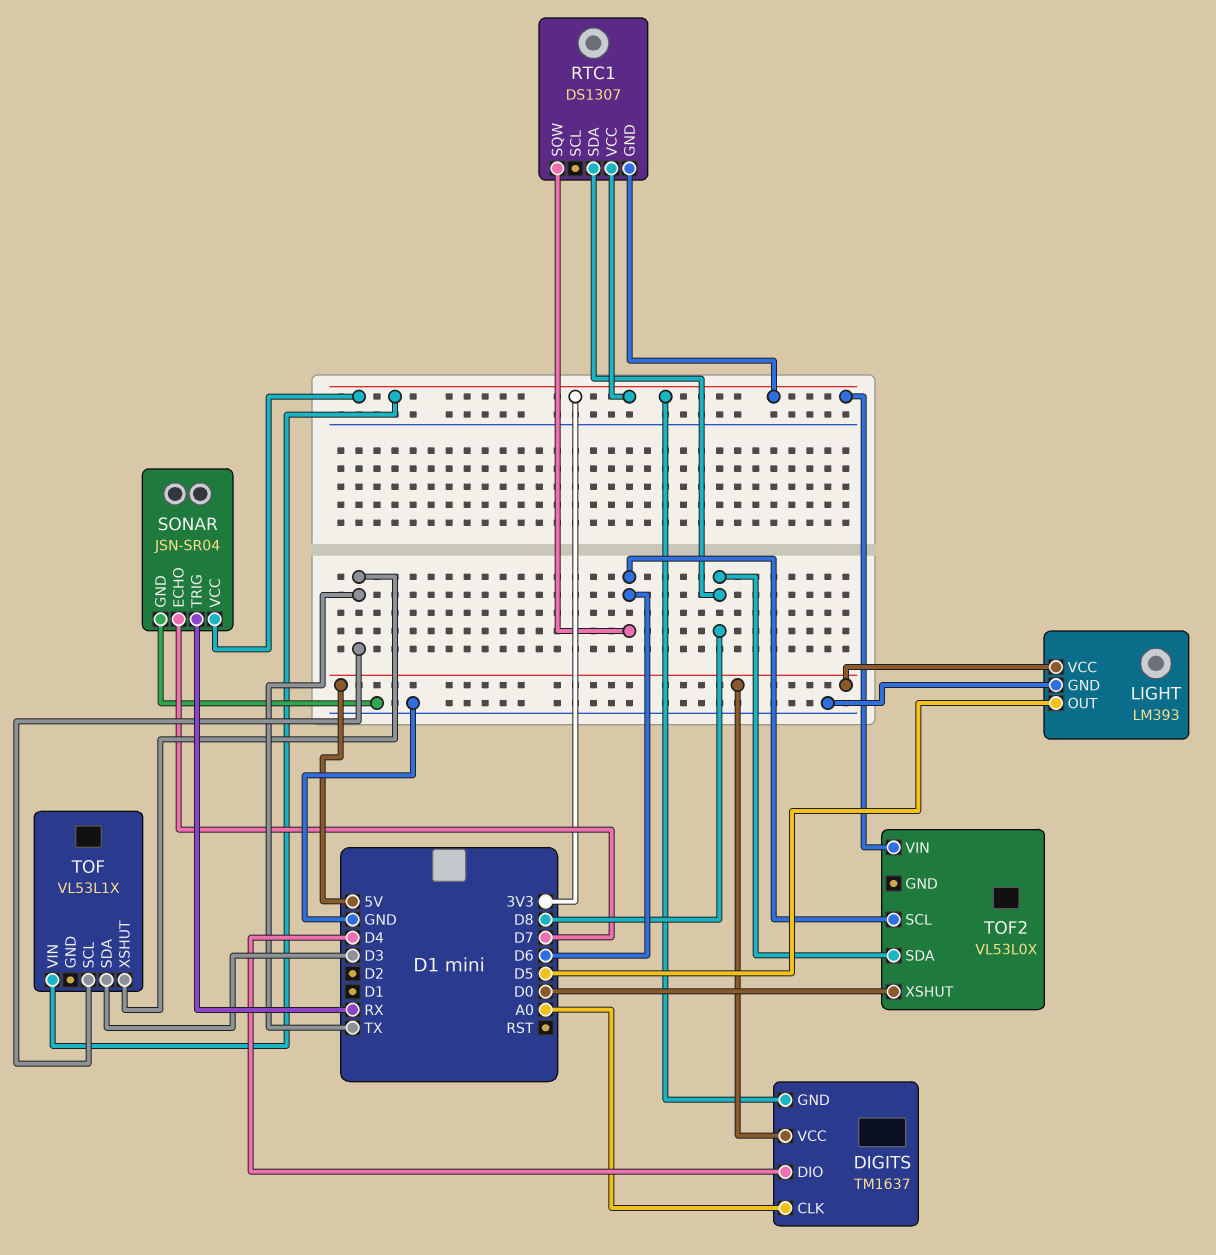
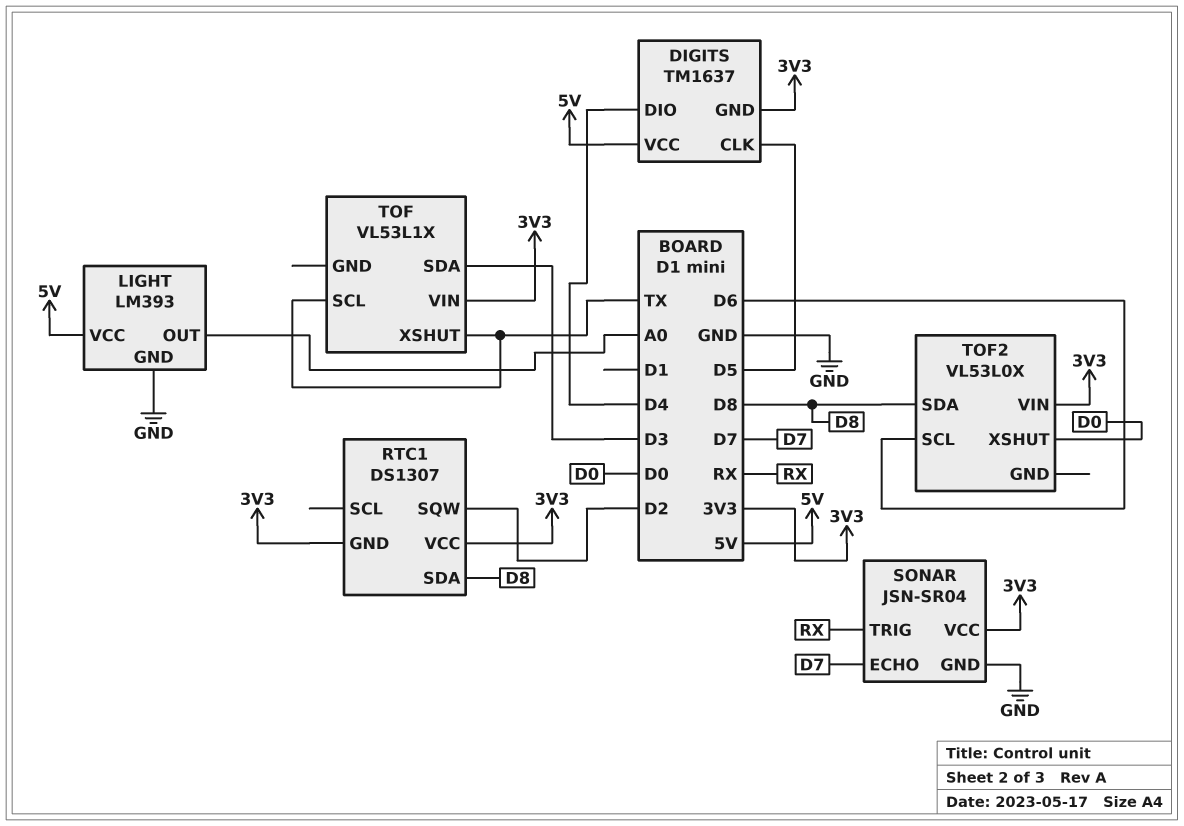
DIGITS pin CLK: A0 -> D5
LIGHT pin OUT: D5 -> A0
RTC1 pin SQW: D6 -> D2

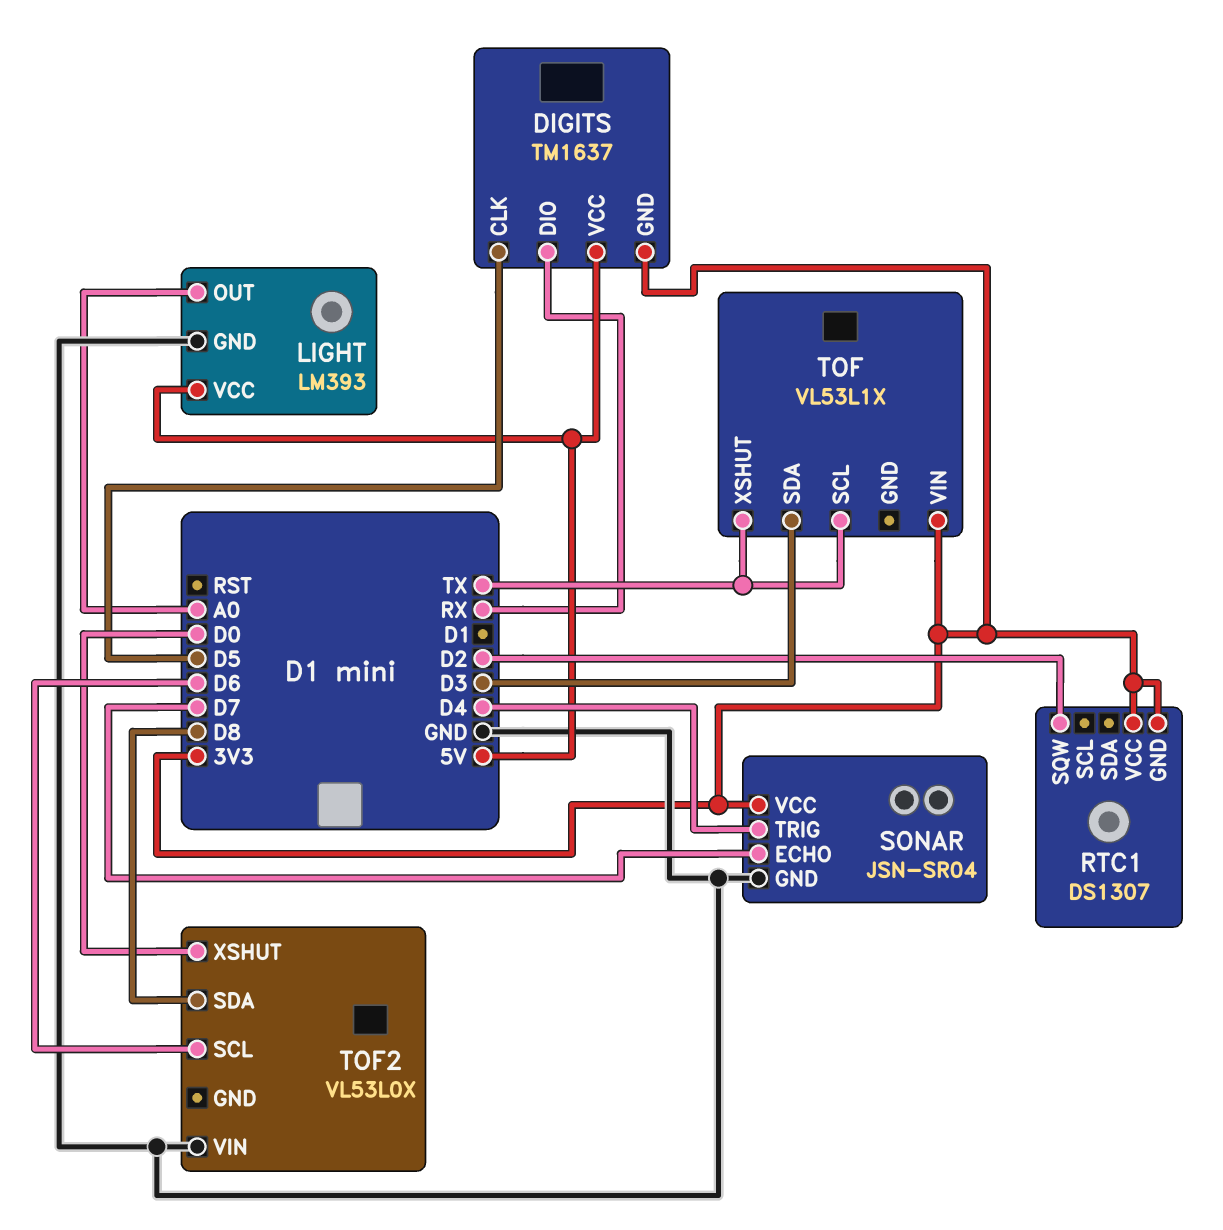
DIGITS pin DIO: D4 -> RX
RTC1 pin SDA: D8 -> none
SONAR pin TRIG: RX -> D4
TOF2 pin VIN: 3V3 -> GND

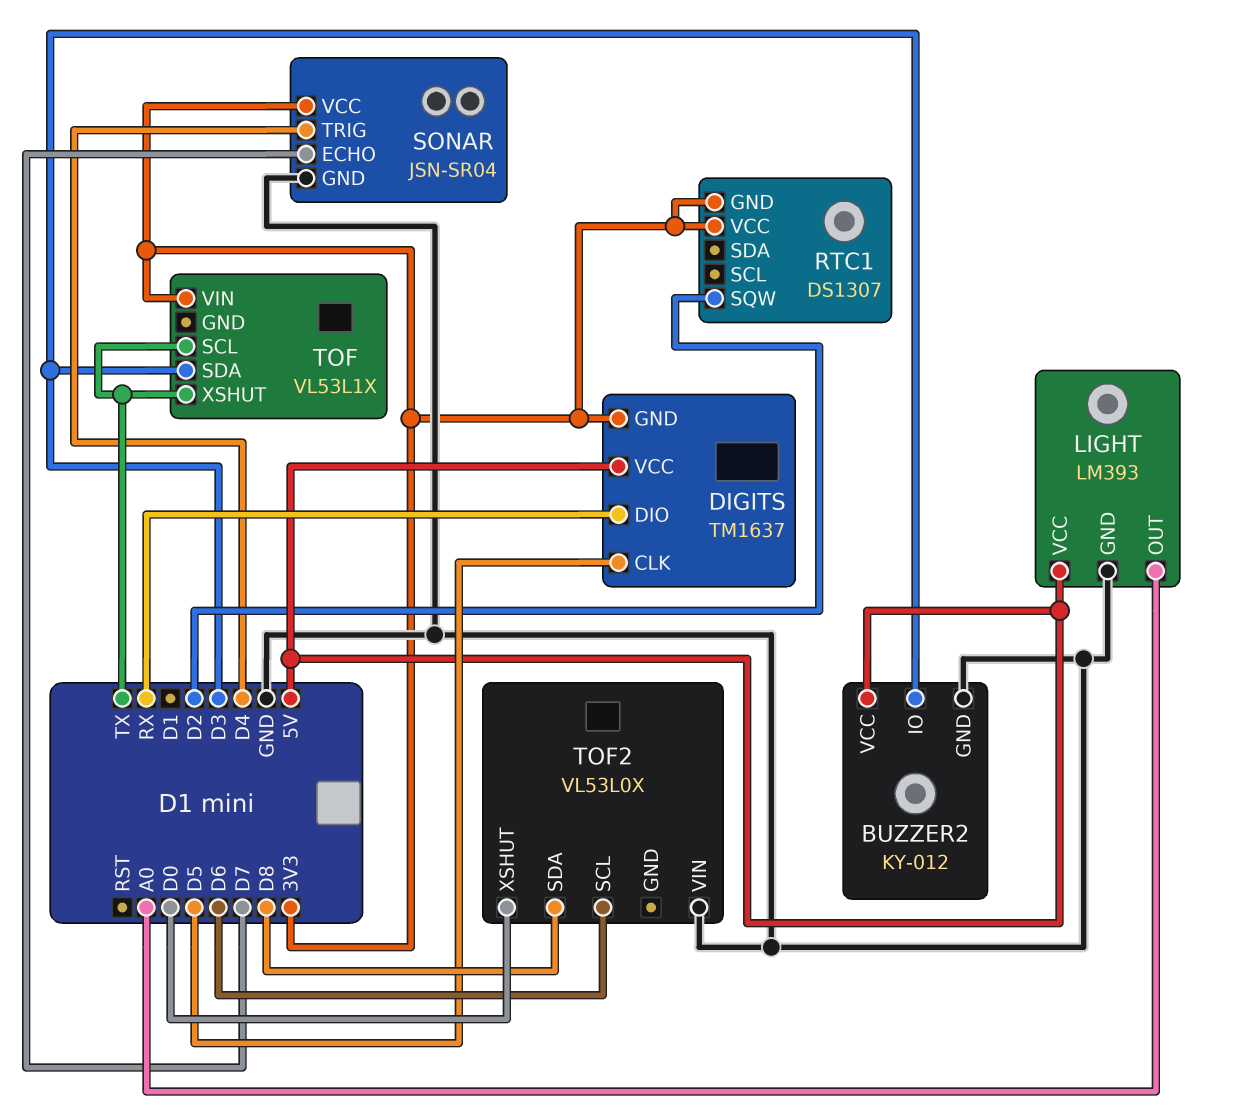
BUZZER2: none -> KY-012
BUZZER2 pin GND: none -> GND
BUZZER2 pin IO: none -> D3
BUZZER2 pin VCC: none -> 5V

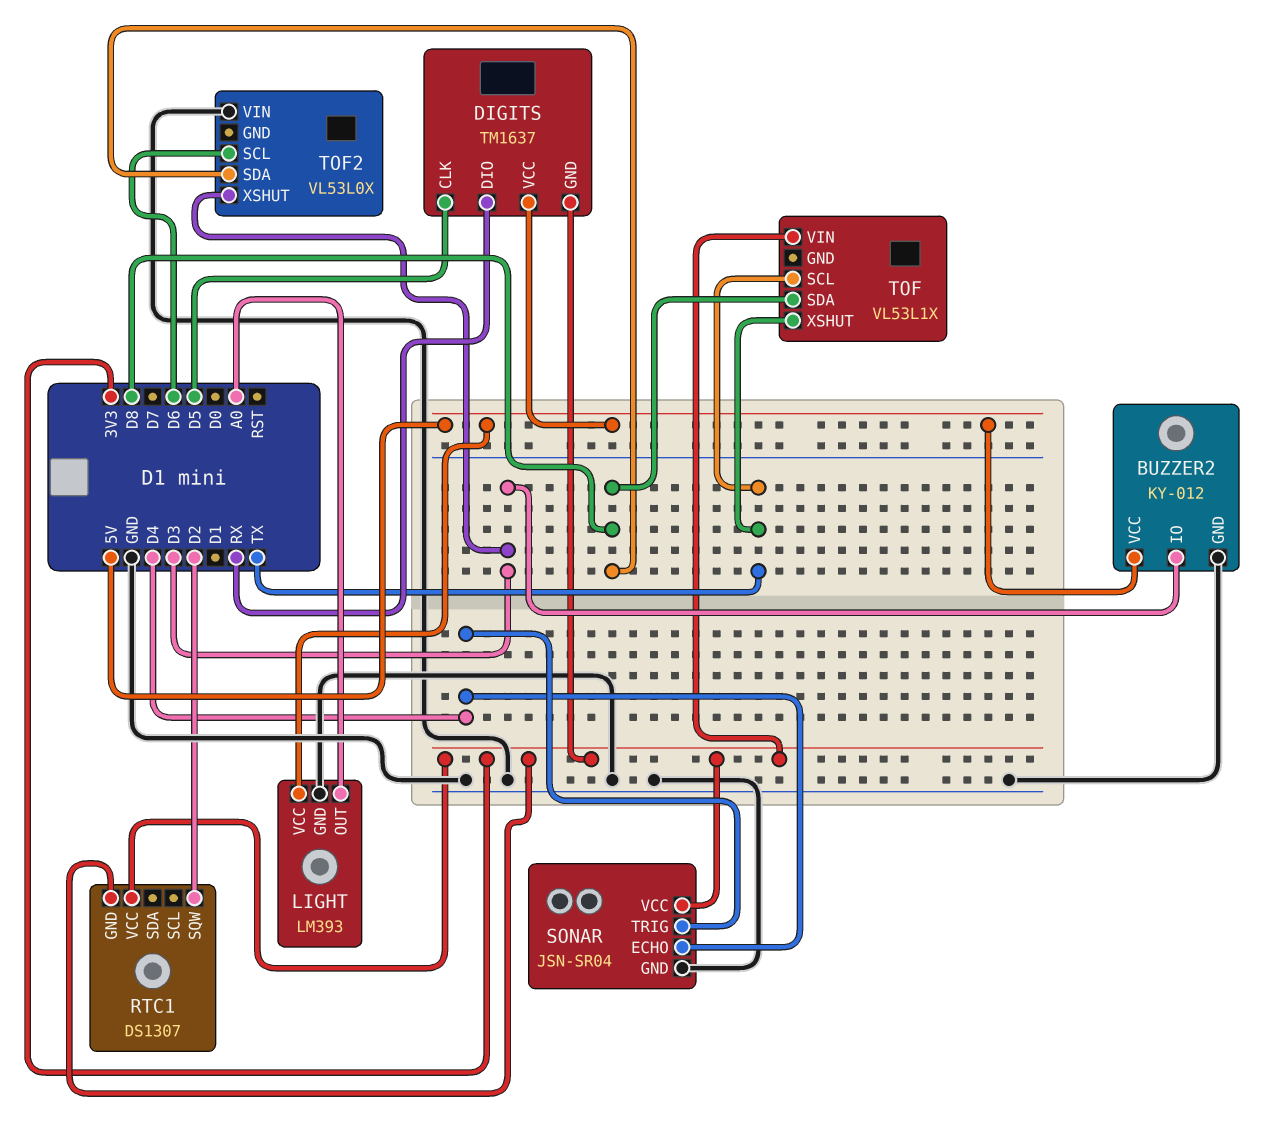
SONAR pin ECHO: D7 -> D4
TOF pin SDA: D3 -> D8
TOF2 pin XSHUT: D0 -> D3

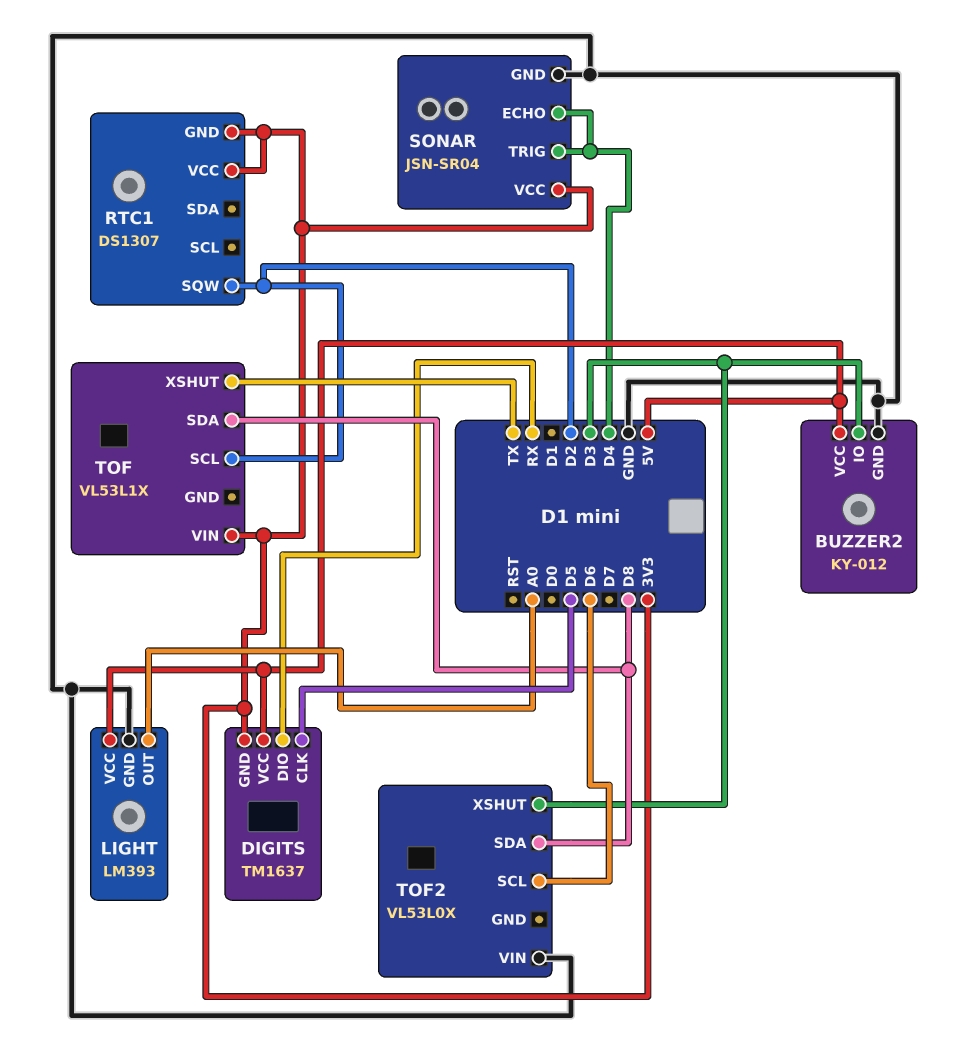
TOF pin SCL: TX -> D2

